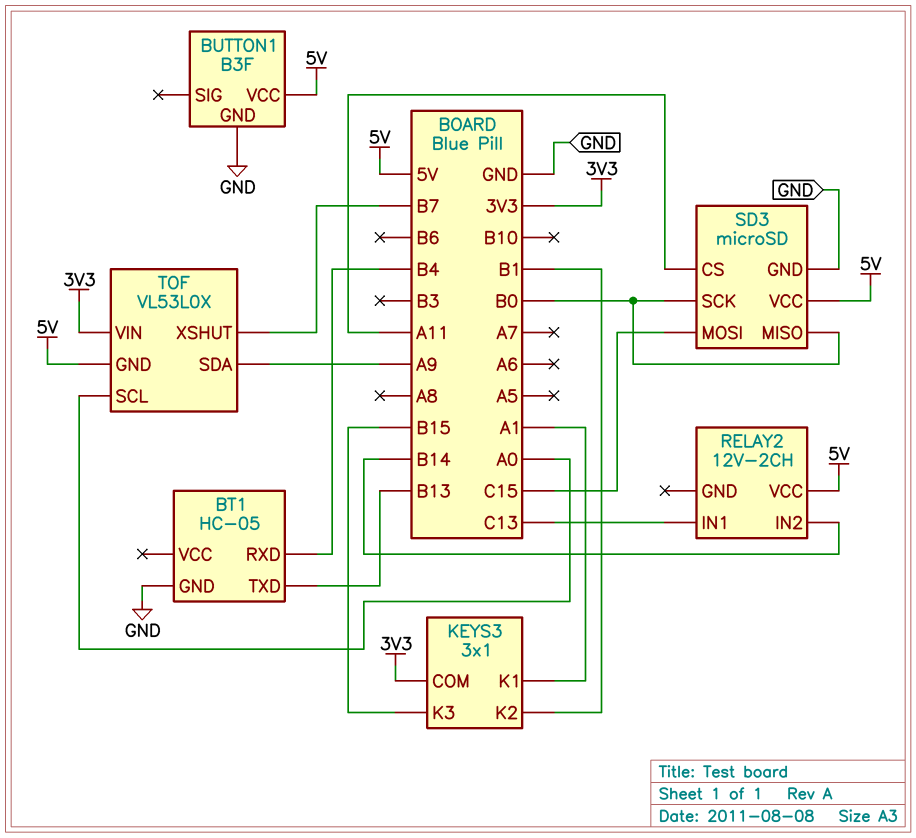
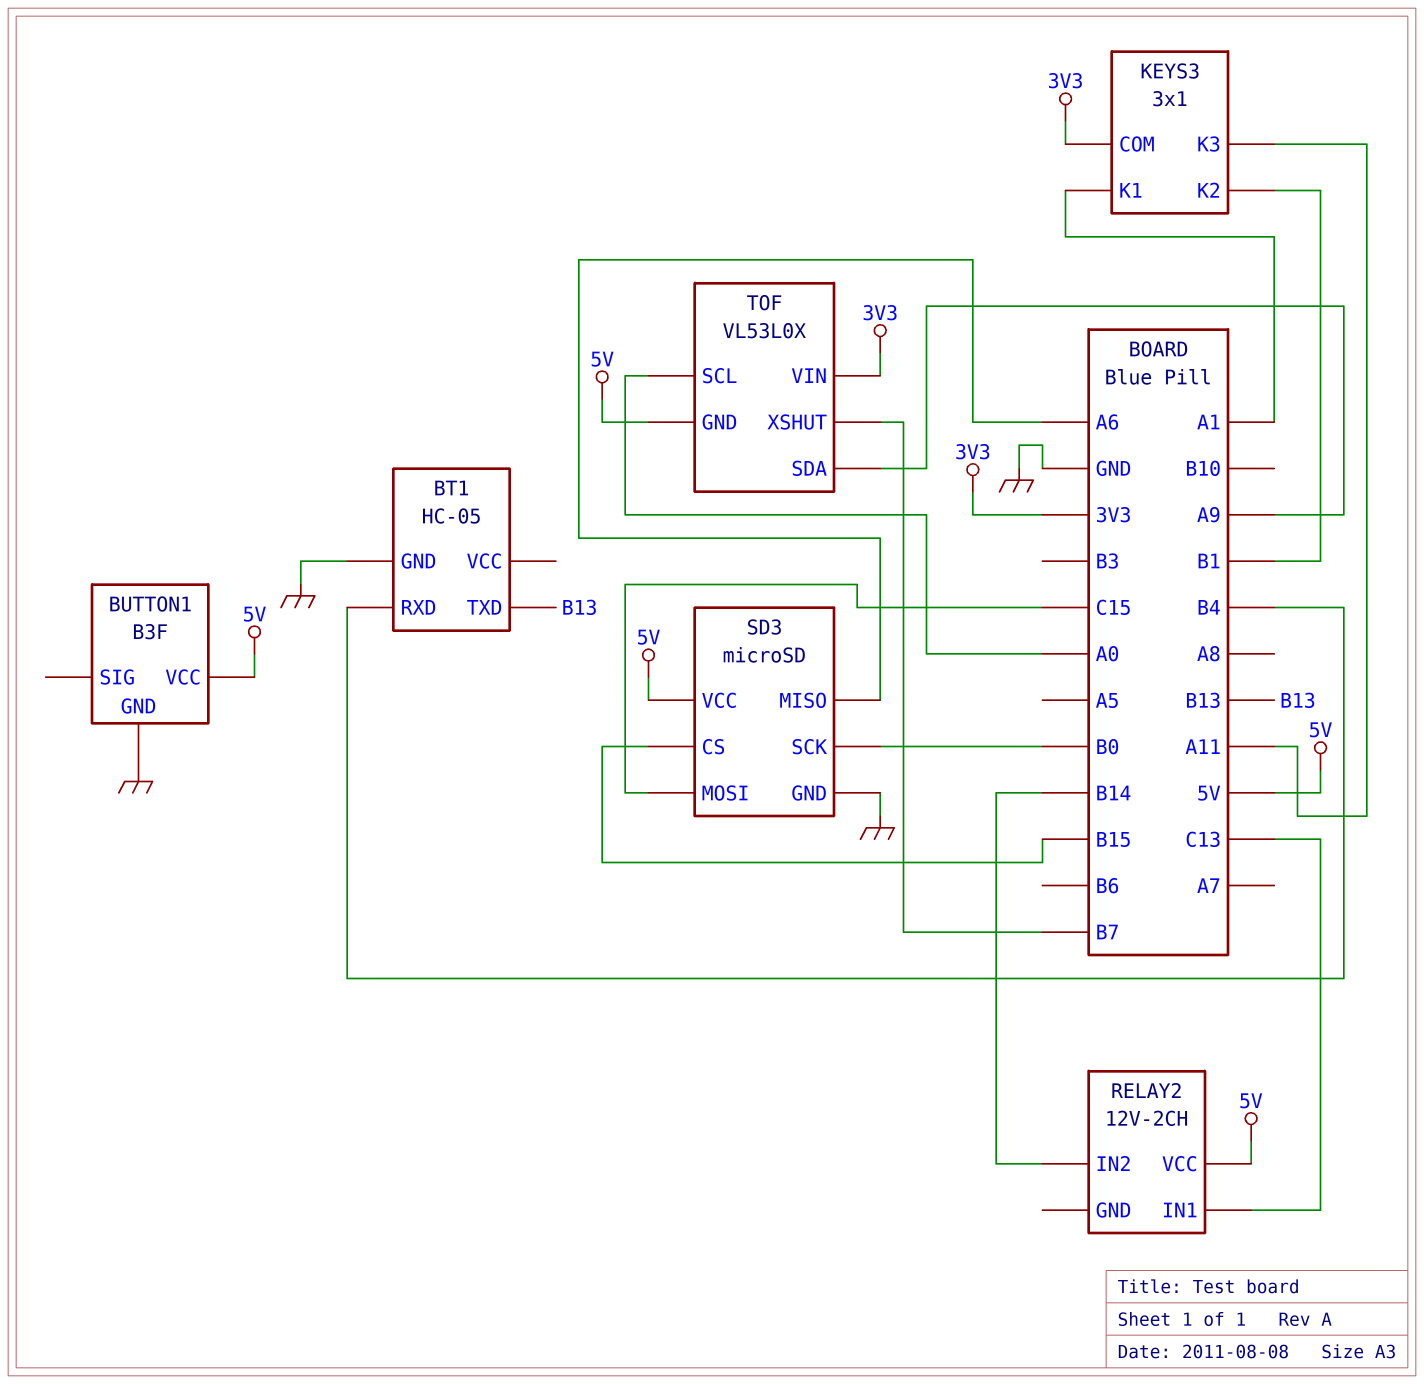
KEYS3 pin K3: B15 -> A11
SD3 pin CS: A11 -> B15
SD3 pin MISO: B0 -> A6

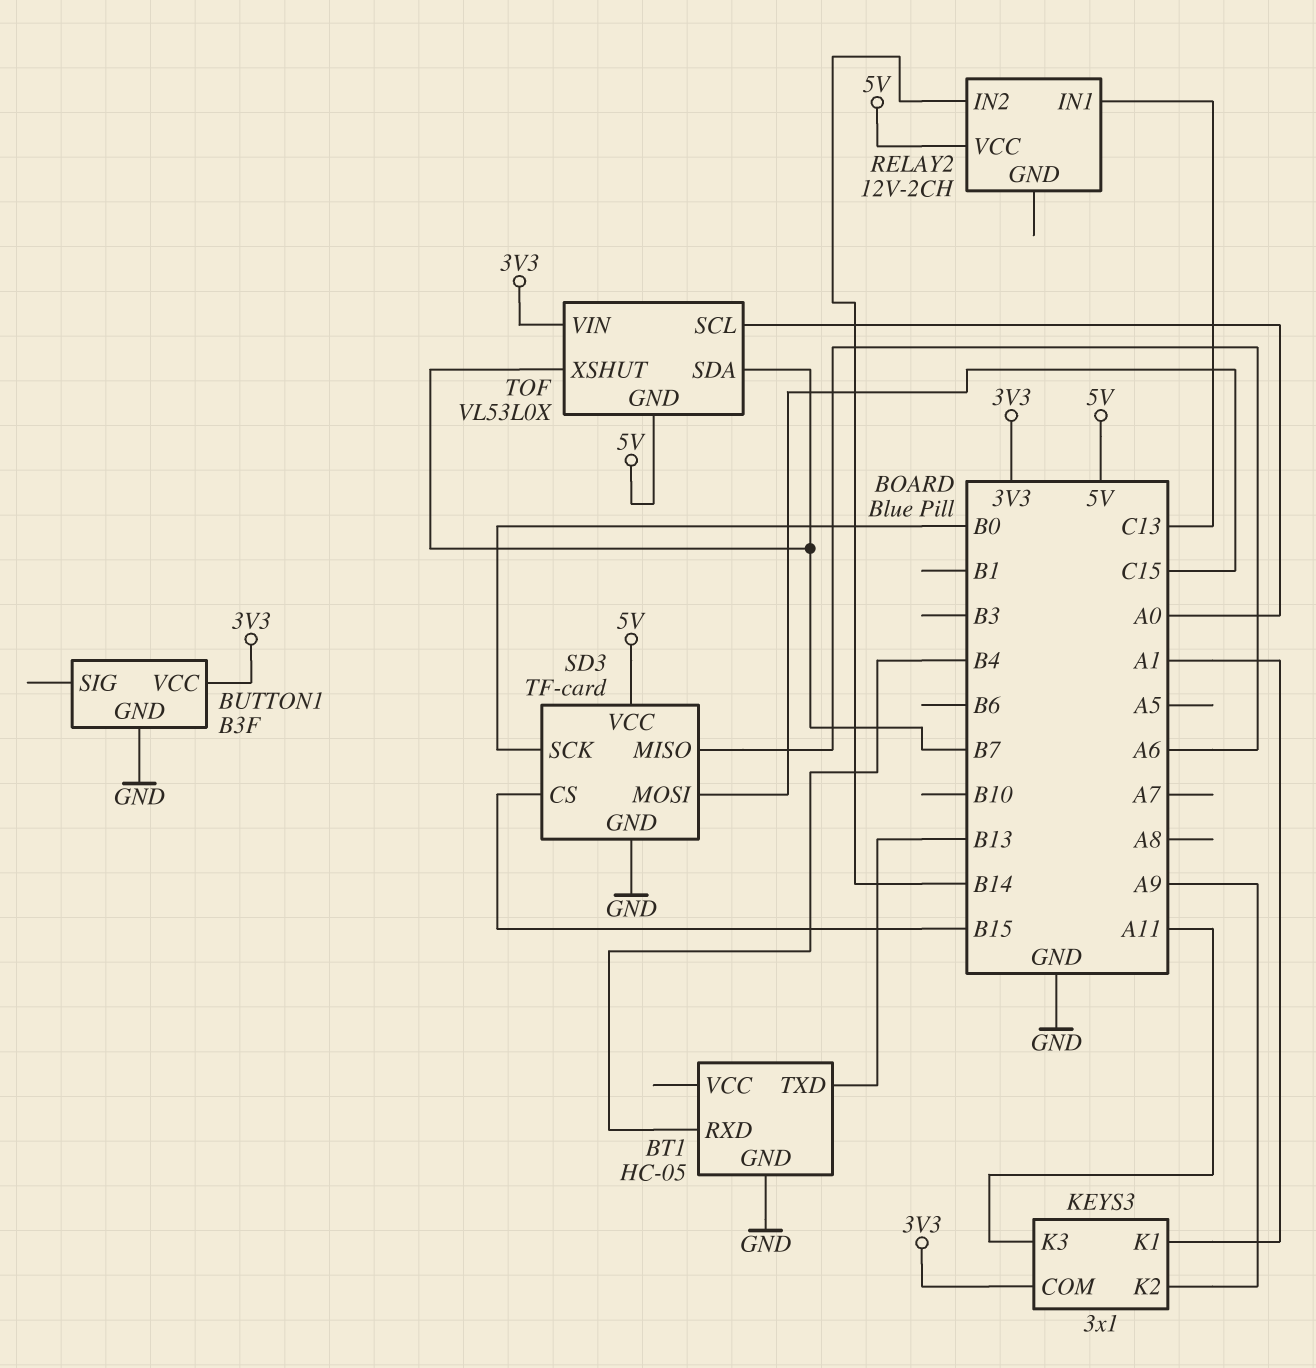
BUTTON1 pin VCC: 5V -> 3V3
KEYS3 pin K2: B1 -> A9
SD3: microSD -> TF-card
TOF pin SDA: A9 -> B7

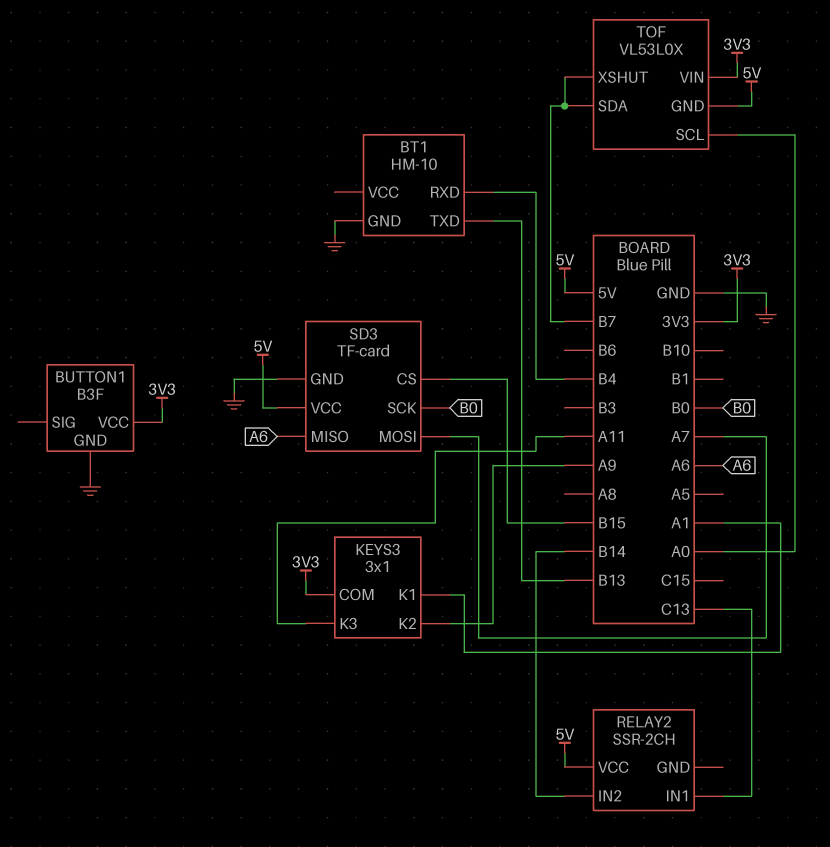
BT1: HC-05 -> HM-10
RELAY2: 12V-2CH -> SSR-2CH
SD3 pin MOSI: C15 -> A7

